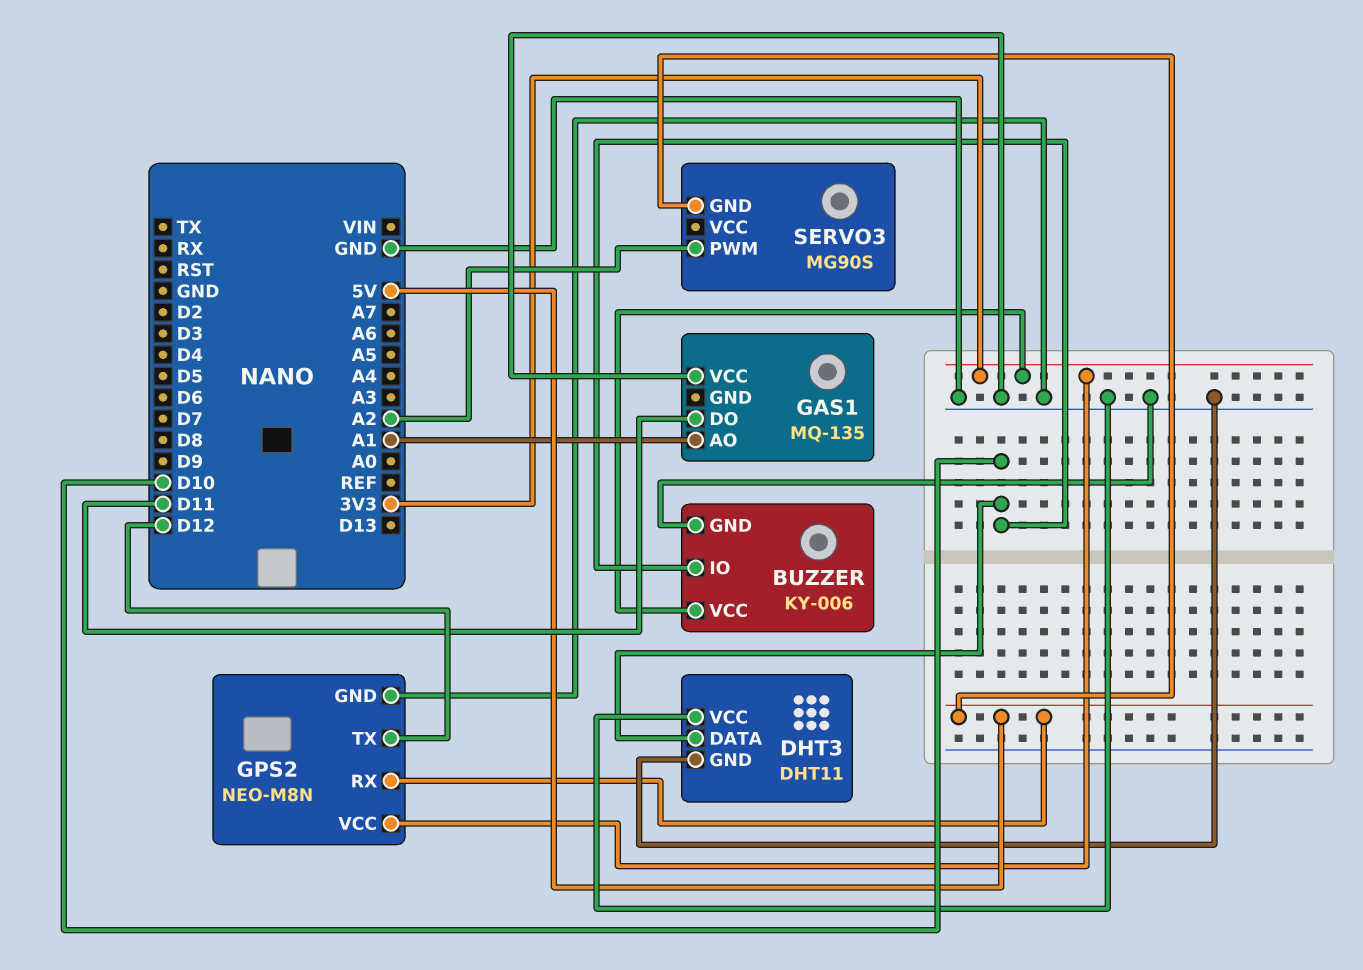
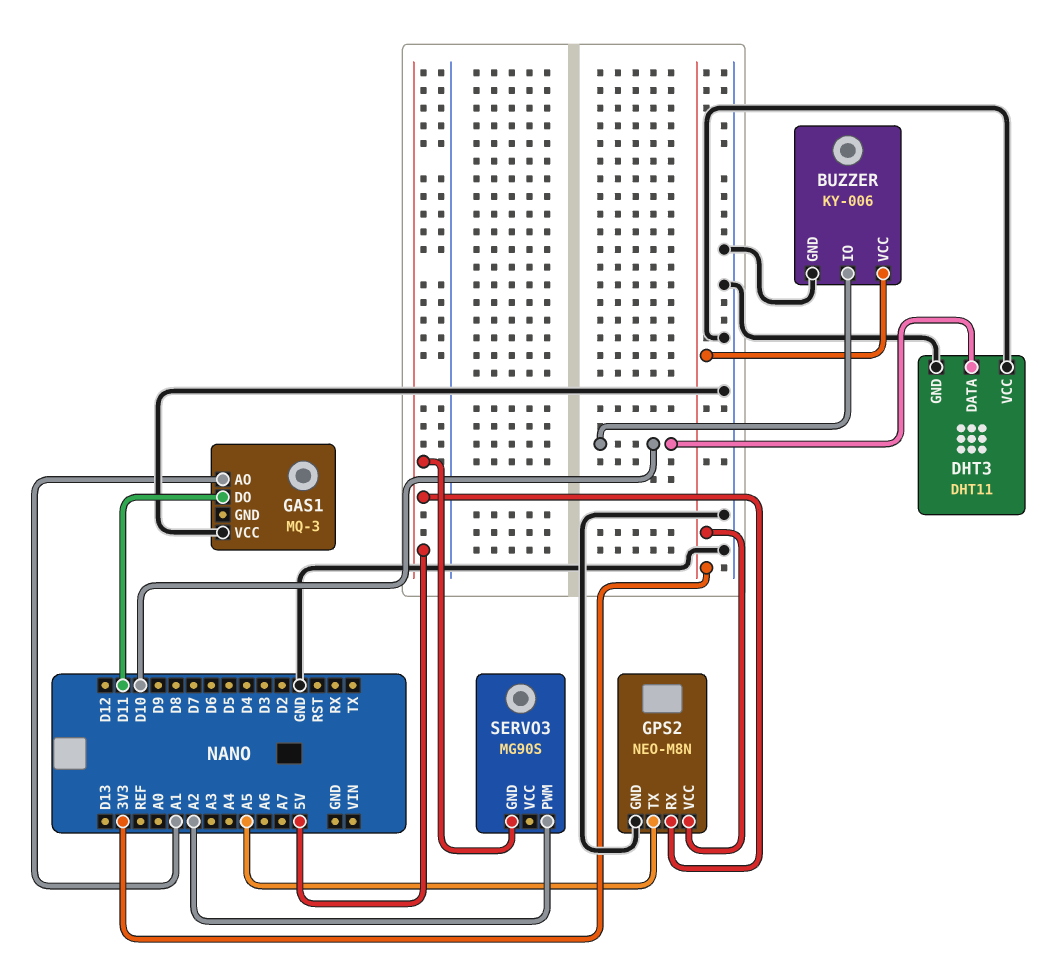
GAS1: MQ-135 -> MQ-3
GPS2 pin TX: D12 -> A5

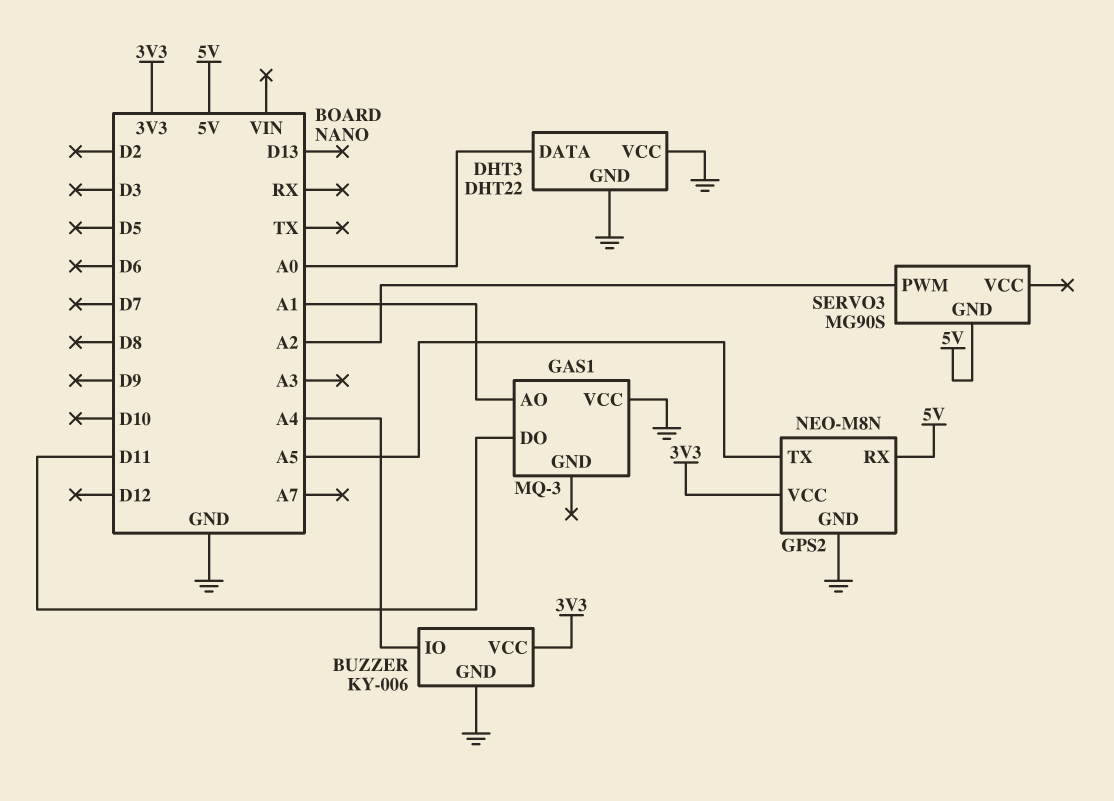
BUZZER pin IO: D10 -> A4
DHT3: DHT11 -> DHT22
DHT3 pin DATA: D10 -> A0

